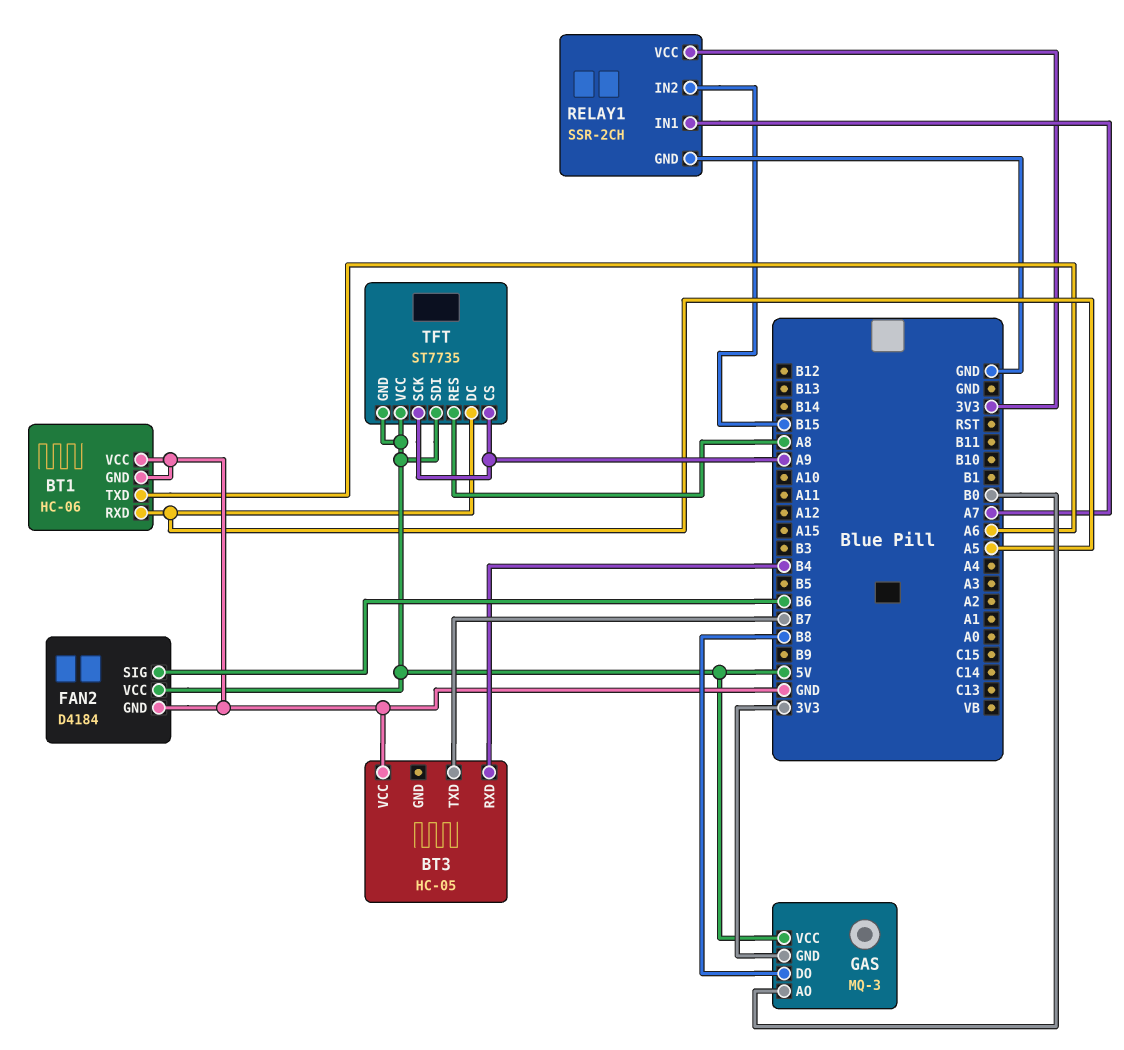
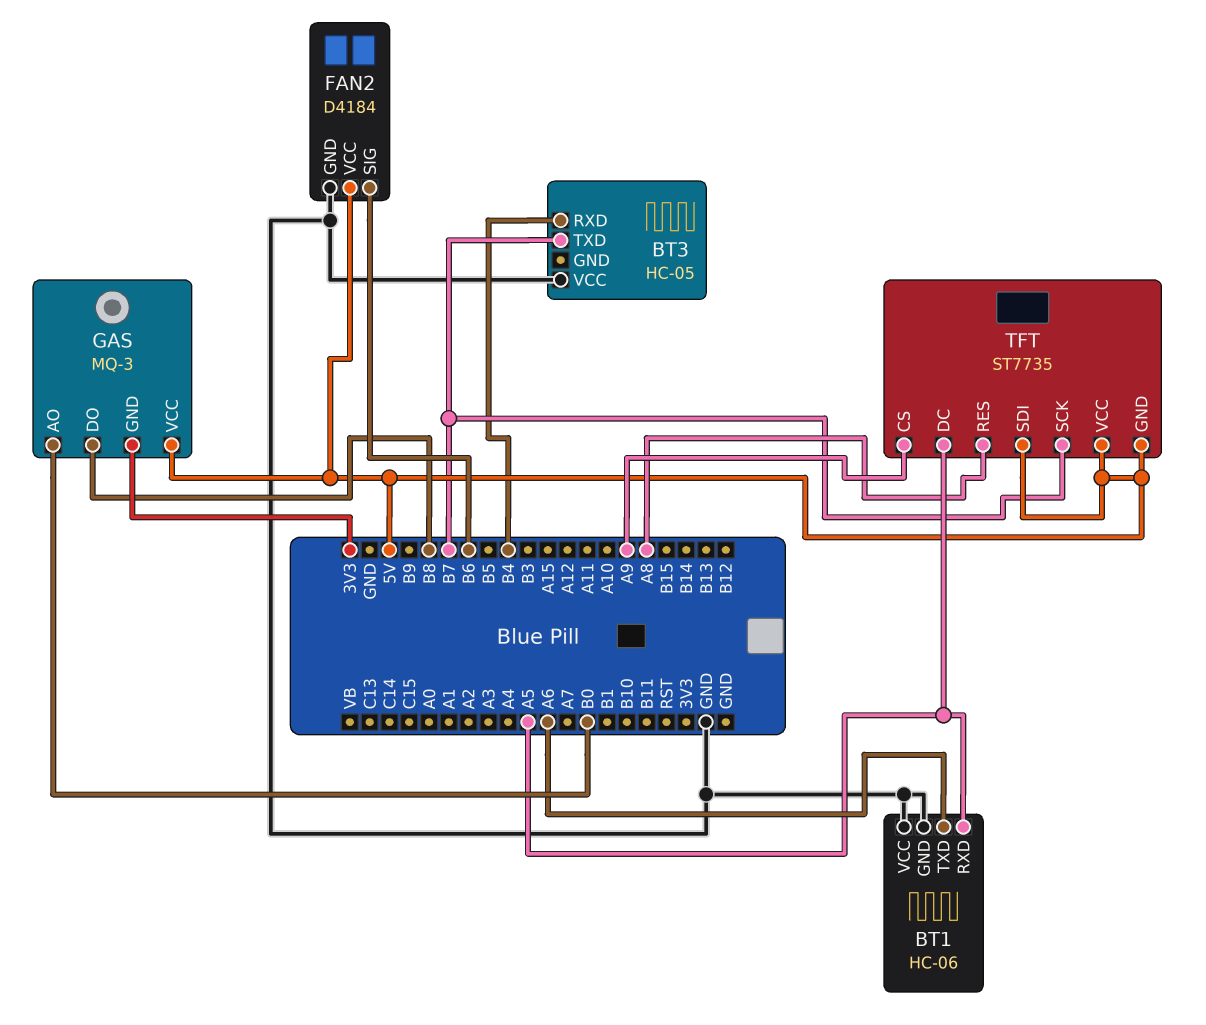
RELAY1: SSR-2CH -> none
RELAY1 pin GND: GND -> none
RELAY1 pin IN1: A7 -> none
RELAY1 pin IN2: B15 -> none
RELAY1 pin VCC: 3V3 -> none
TFT pin SCK: A9 -> B7

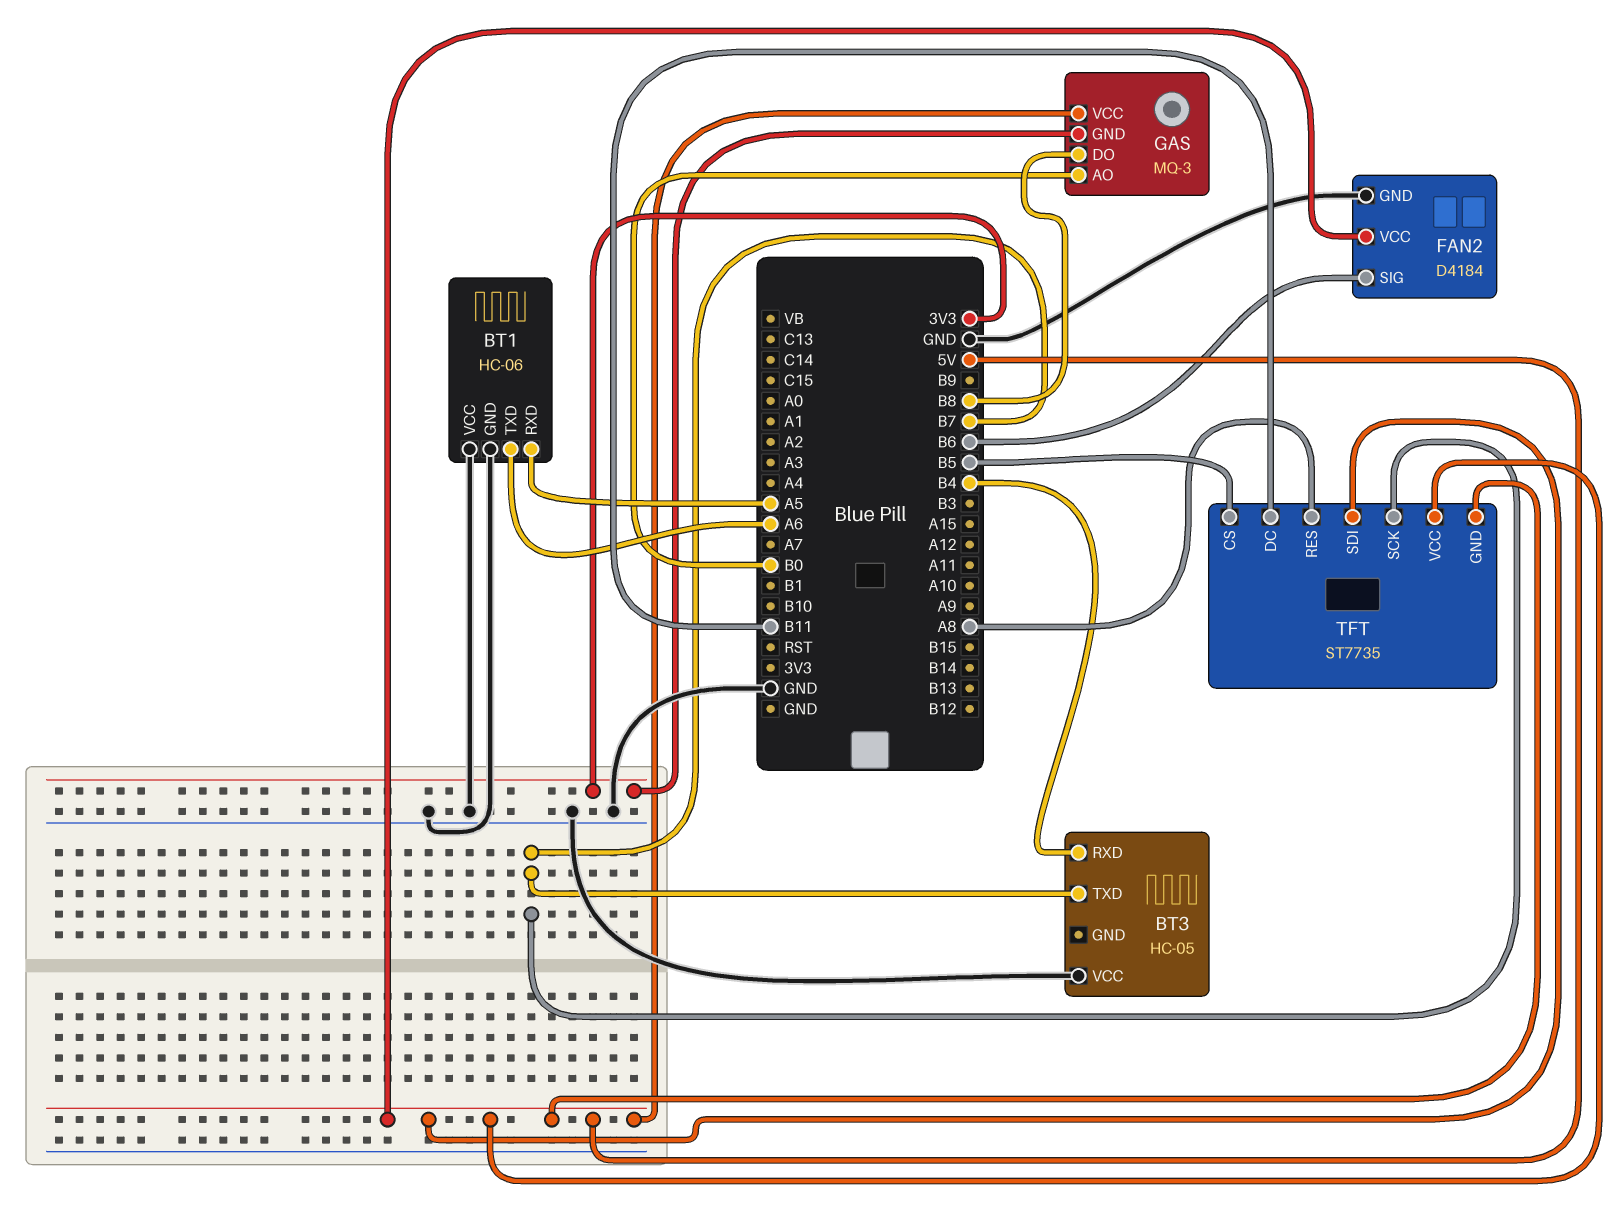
TFT pin CS: A9 -> B5
TFT pin DC: A5 -> B11

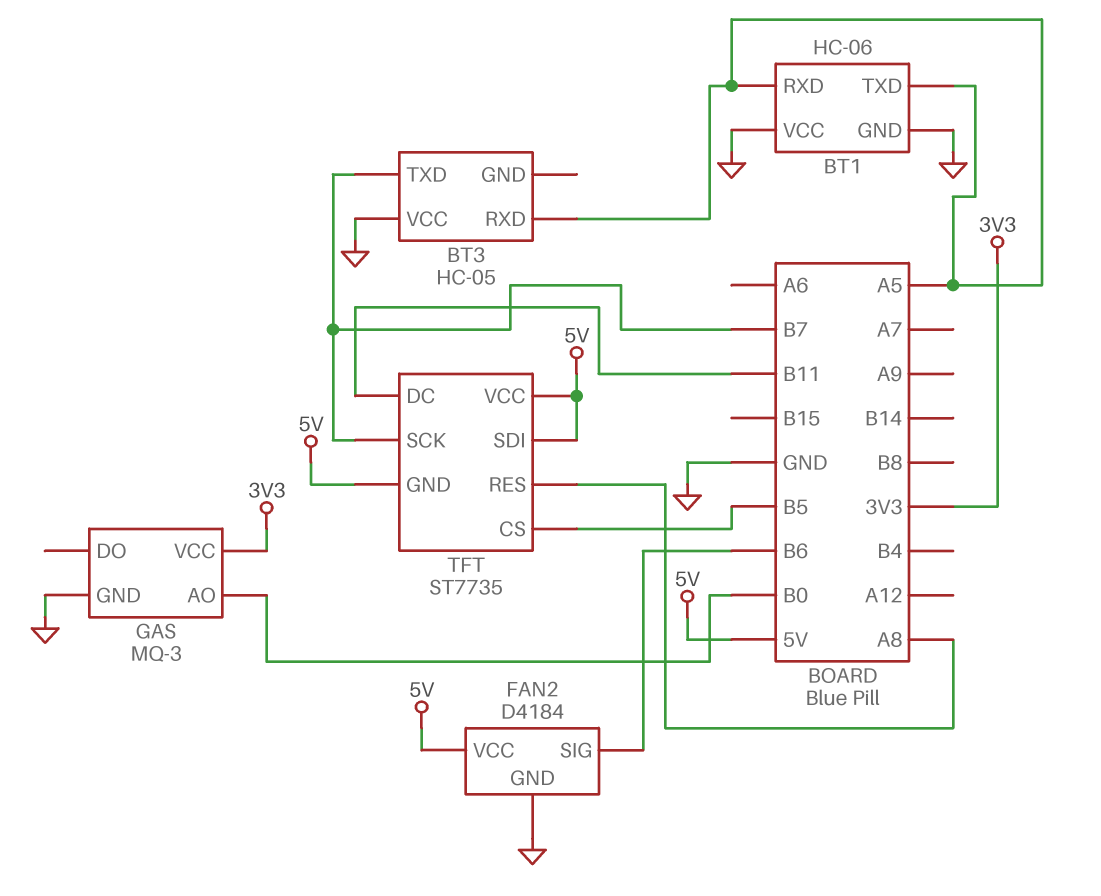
BT1 pin TXD: A6 -> A5
BT3 pin RXD: B4 -> A5
GAS pin DO: B8 -> none
GAS pin GND: 3V3 -> GND
GAS pin VCC: 5V -> 3V3

